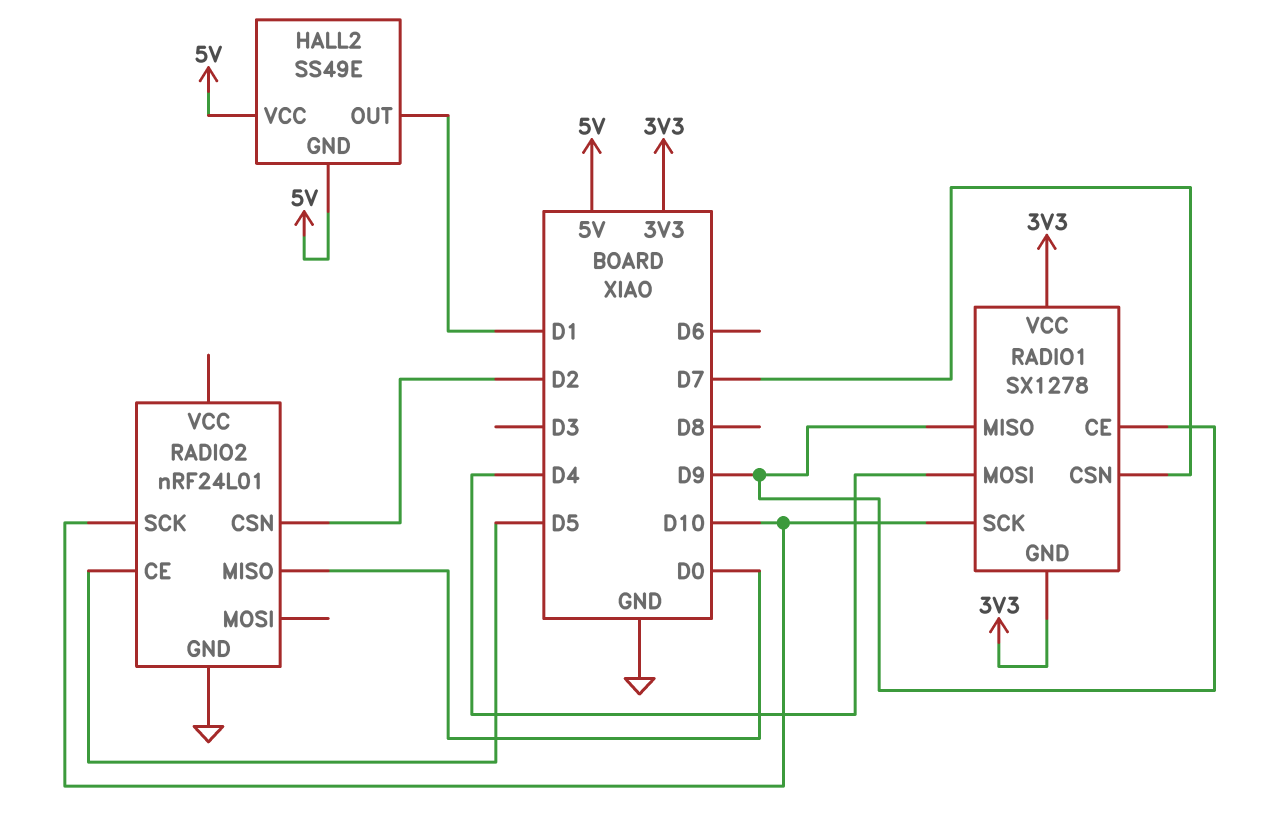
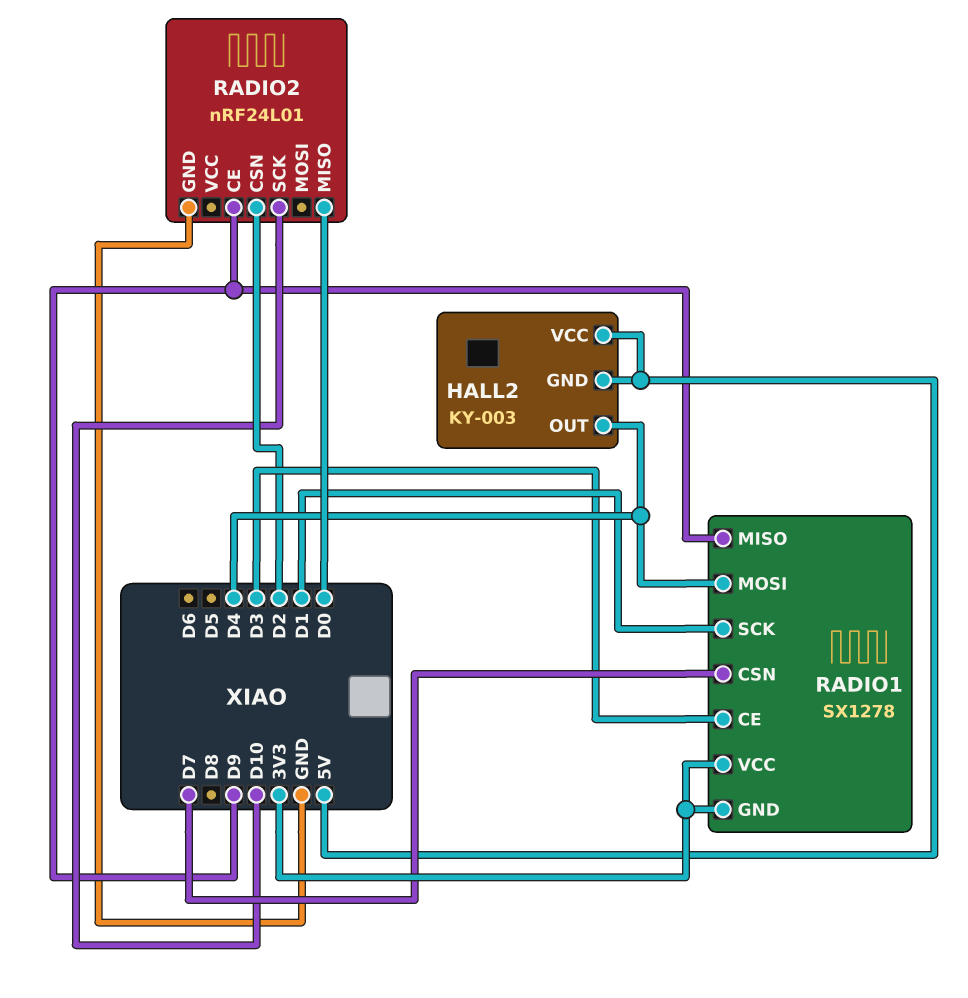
HALL2: SS49E -> KY-003
HALL2 pin OUT: D1 -> D4
RADIO1 pin CE: D9 -> D3
RADIO1 pin SCK: D10 -> D1
RADIO2 pin CE: D5 -> D9

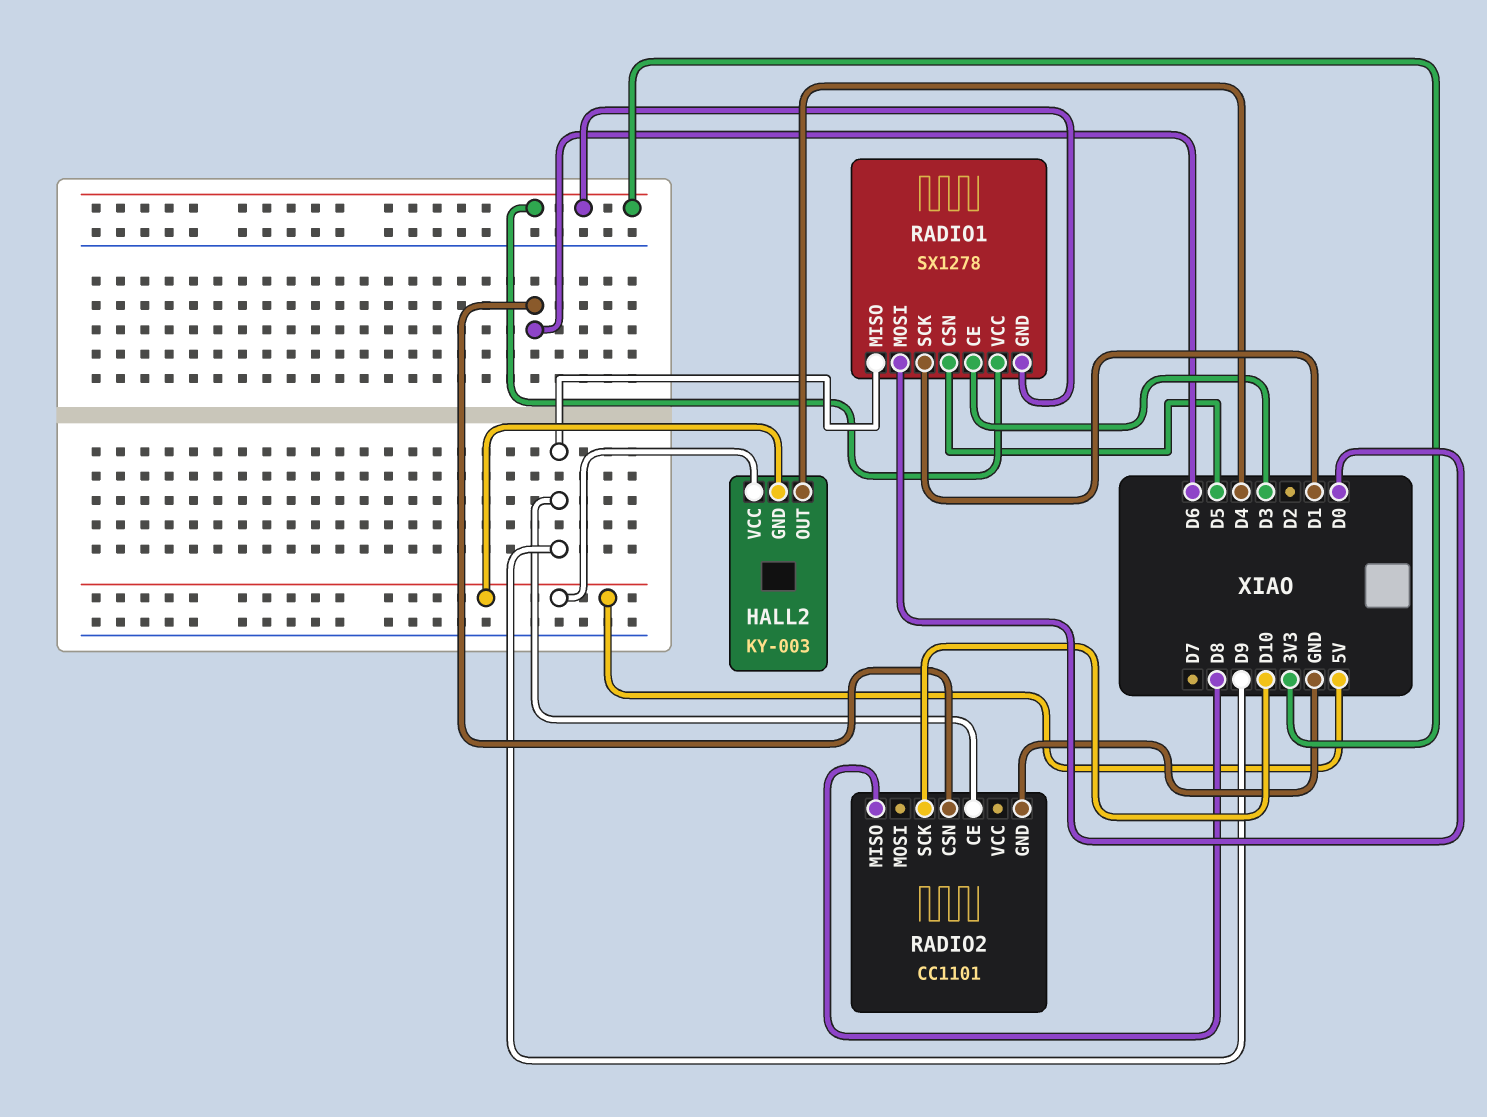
RADIO1 pin CSN: D7 -> D5
RADIO1 pin MOSI: D4 -> D0
RADIO2: nRF24L01 -> CC1101
RADIO2 pin CSN: D2 -> D6
RADIO2 pin MISO: D0 -> D8

